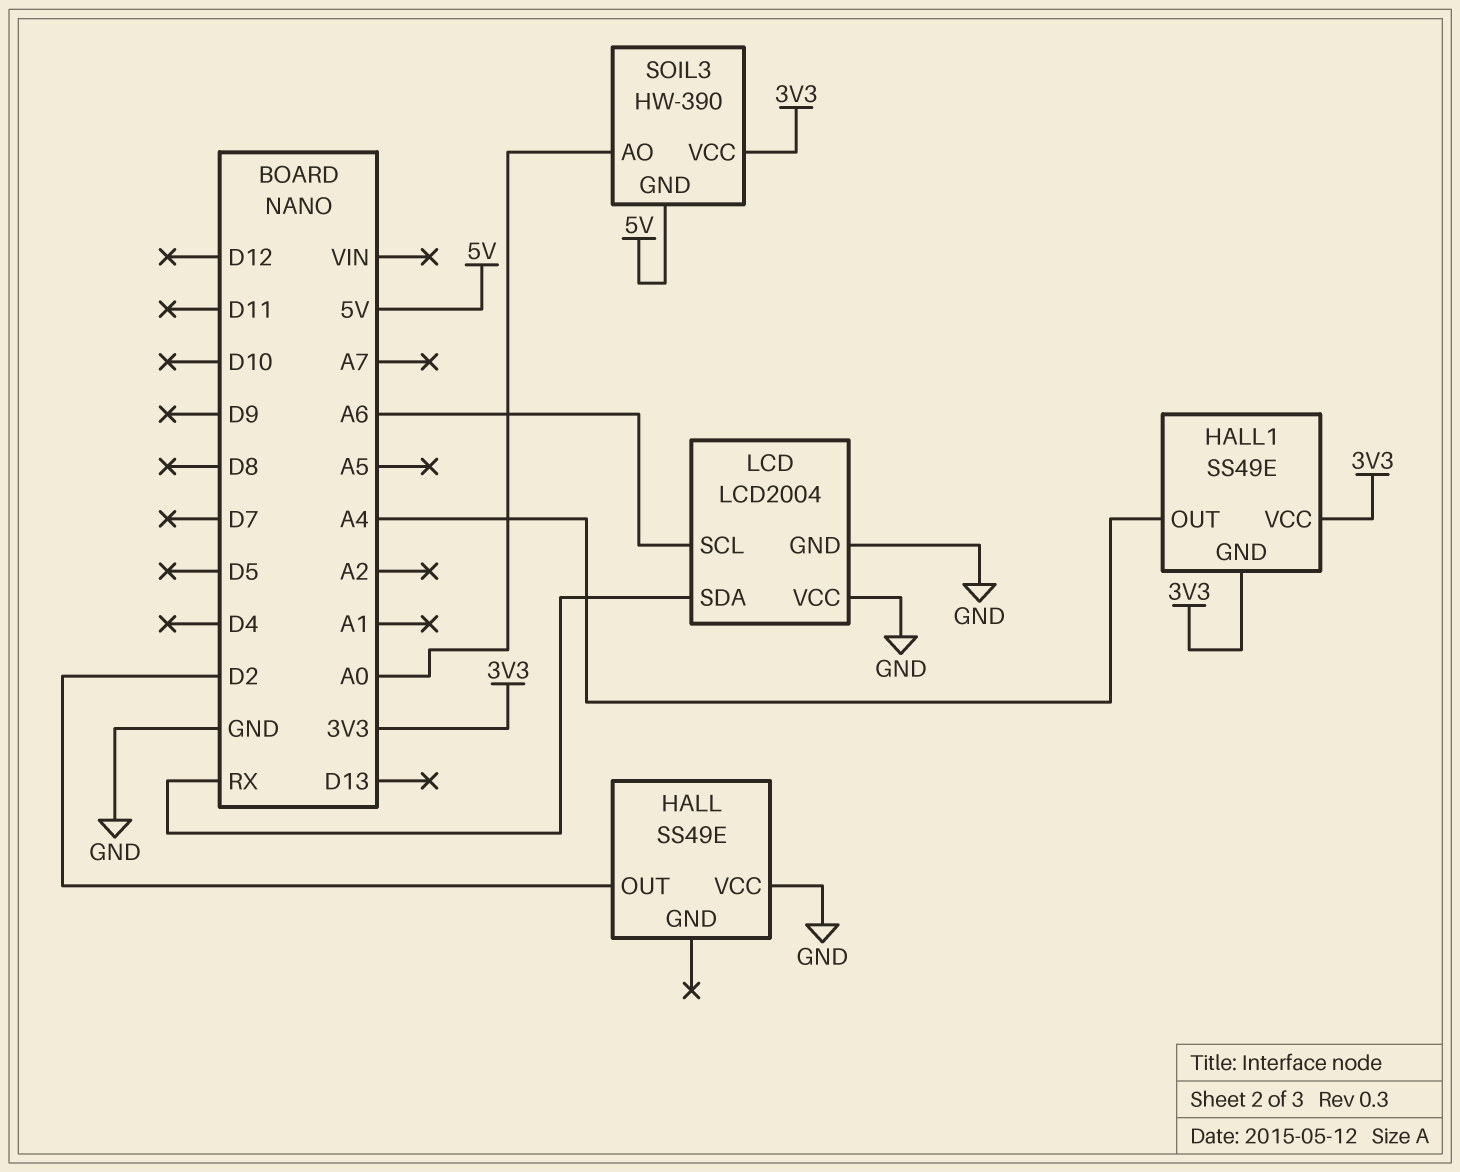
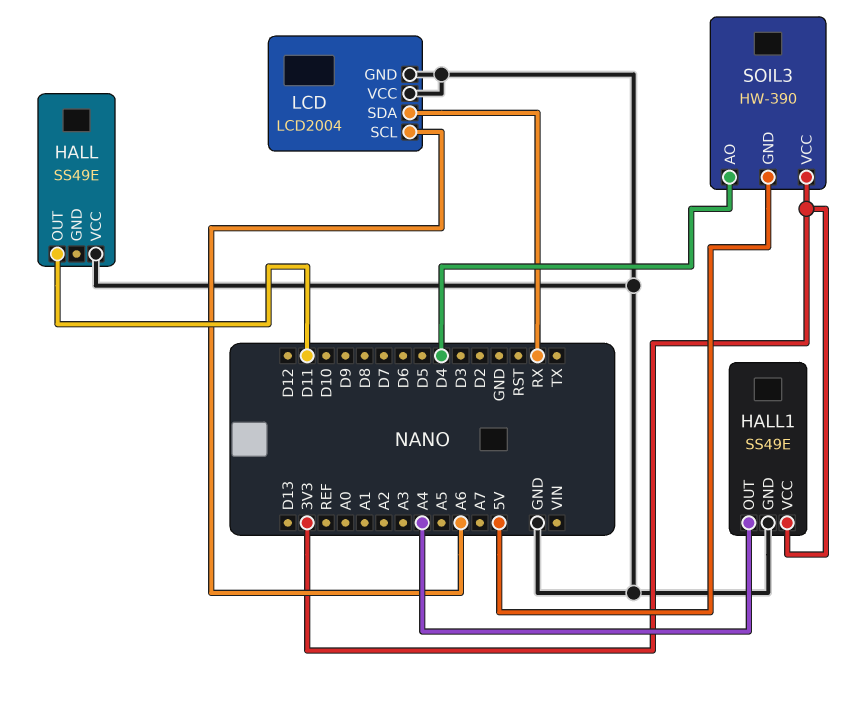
HALL pin OUT: D2 -> D11
HALL1 pin GND: 3V3 -> GND
SOIL3 pin AO: A0 -> D4

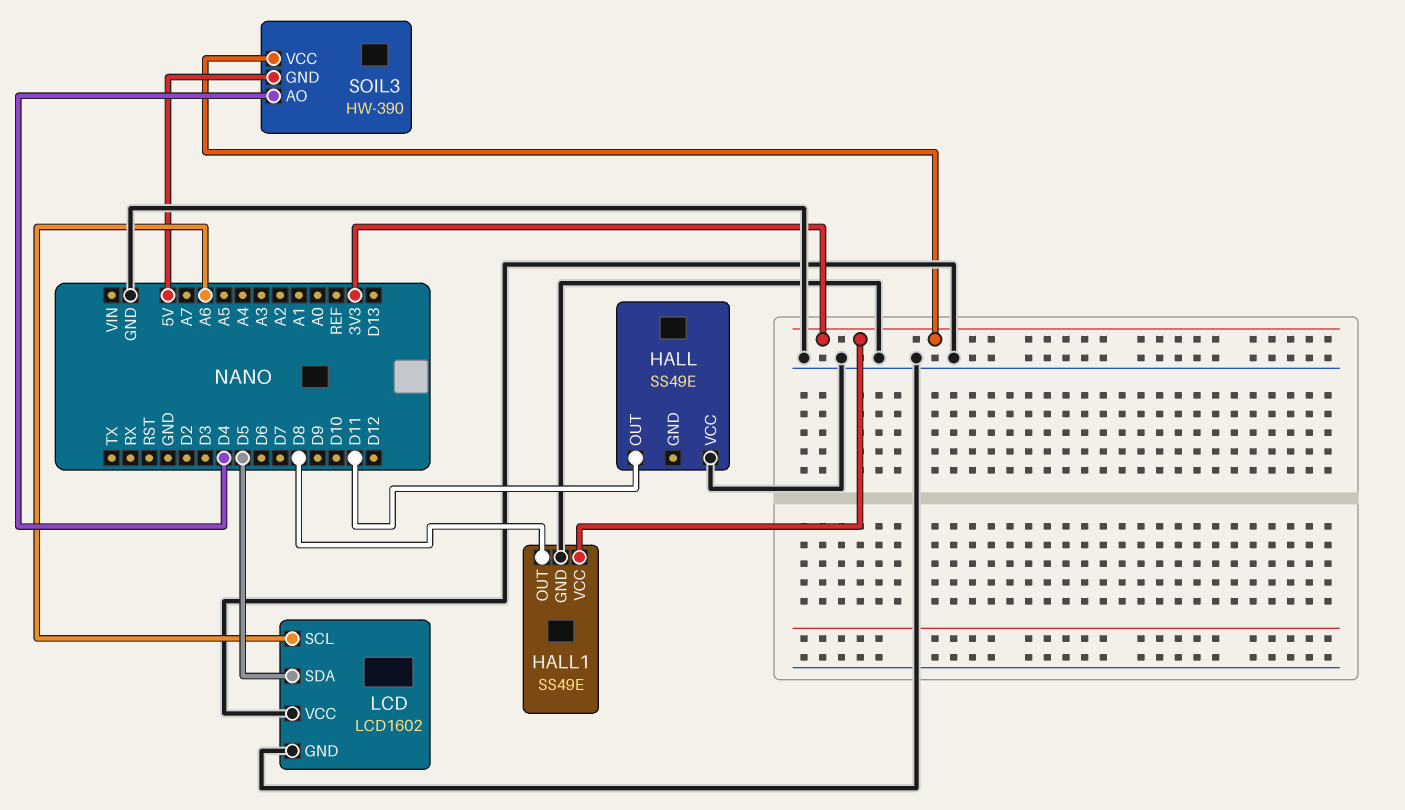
HALL1 pin OUT: A4 -> D8
LCD: LCD2004 -> LCD1602
LCD pin SDA: RX -> D5

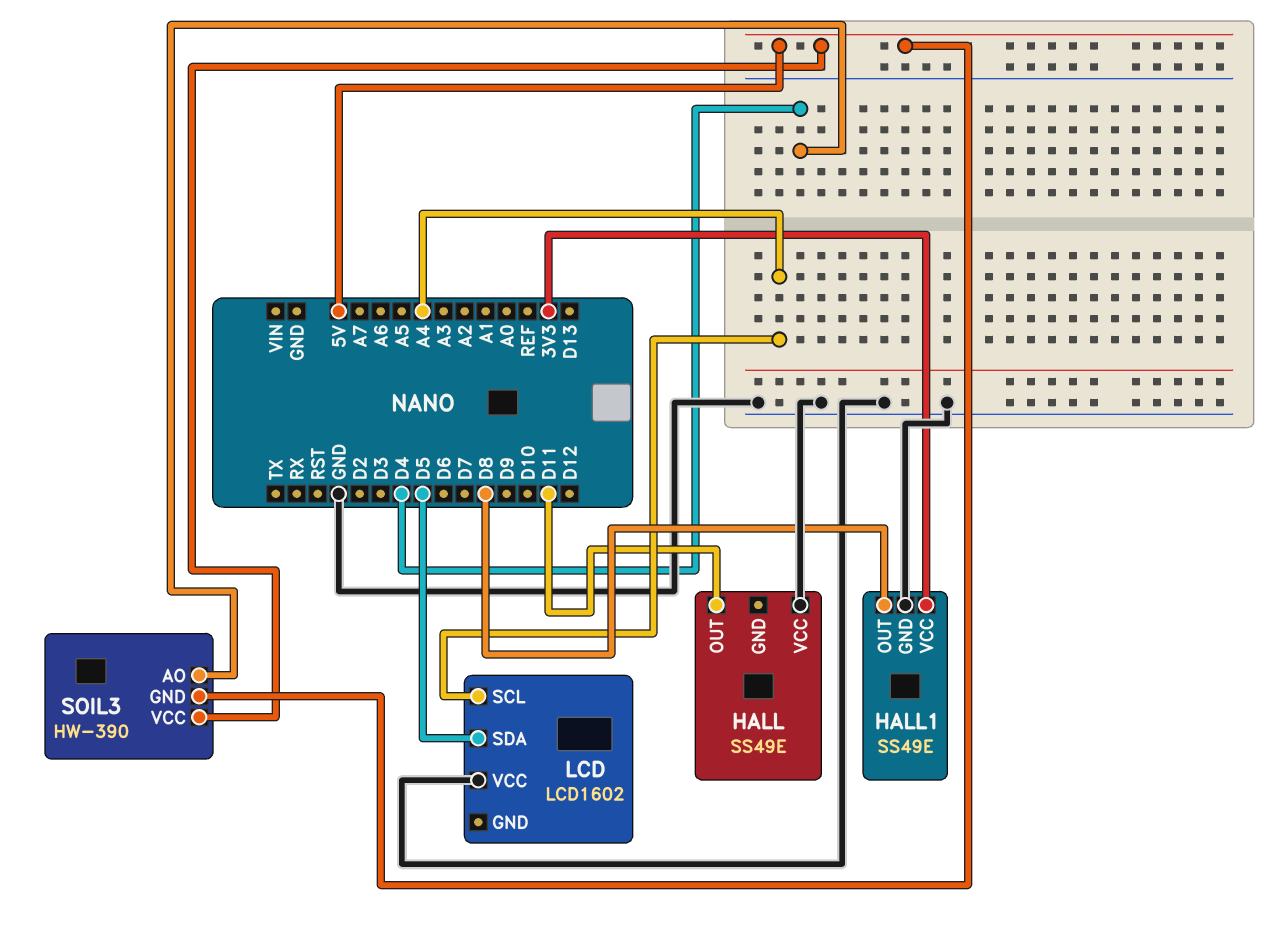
LCD pin GND: GND -> none
LCD pin SCL: A6 -> A4
SOIL3 pin VCC: 3V3 -> 5V

